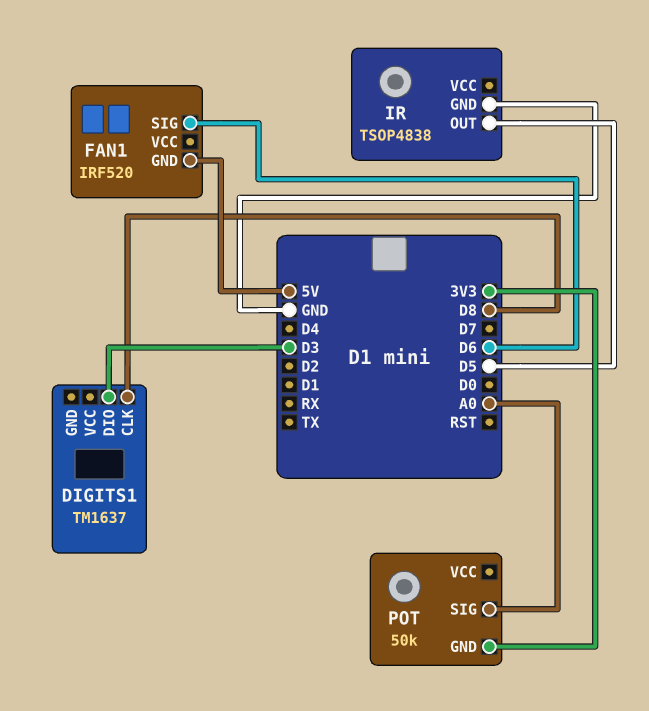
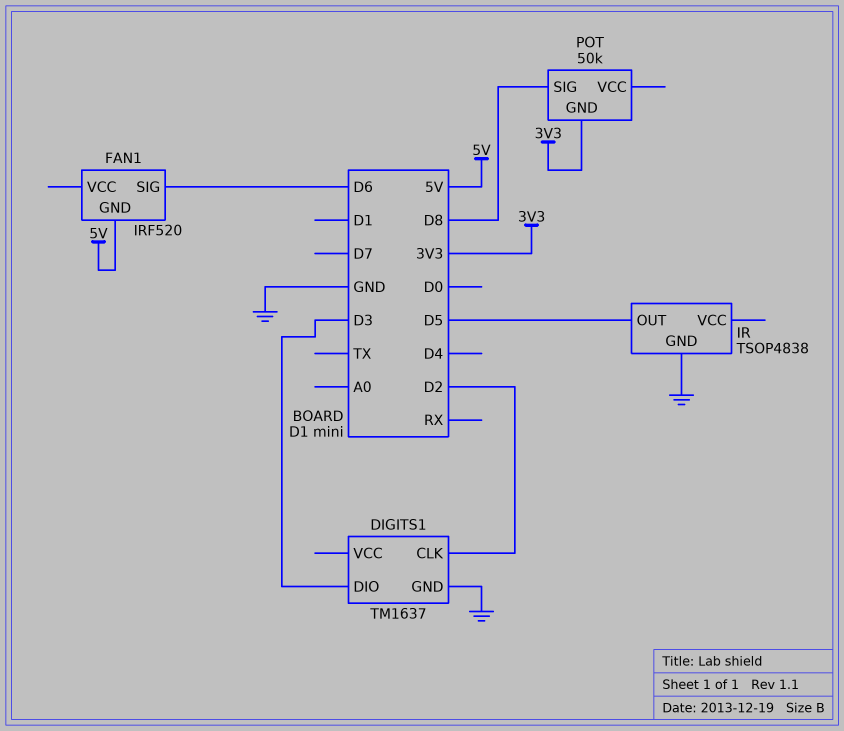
DIGITS1 pin CLK: D8 -> D2
DIGITS1 pin GND: none -> GND
POT pin SIG: A0 -> D8

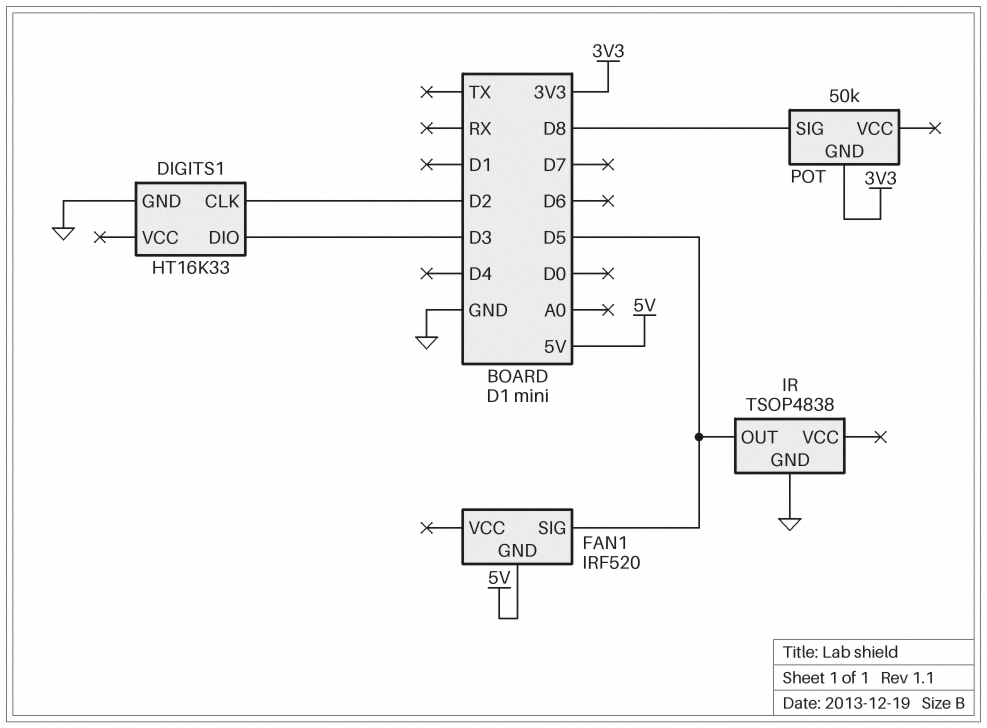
DIGITS1: TM1637 -> HT16K33
FAN1 pin SIG: D6 -> D5

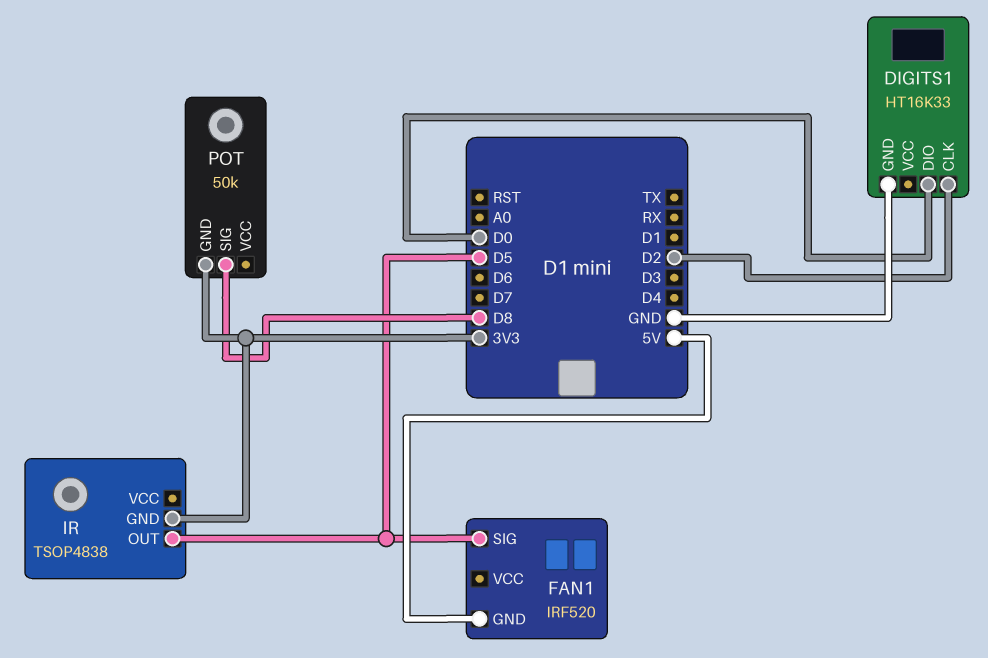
DIGITS1 pin DIO: D3 -> D0
IR pin GND: GND -> 3V3

